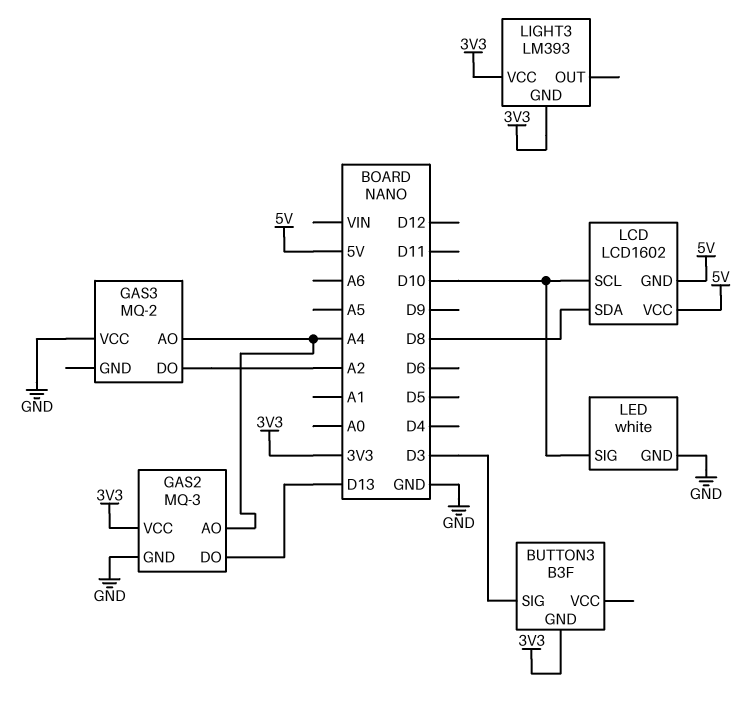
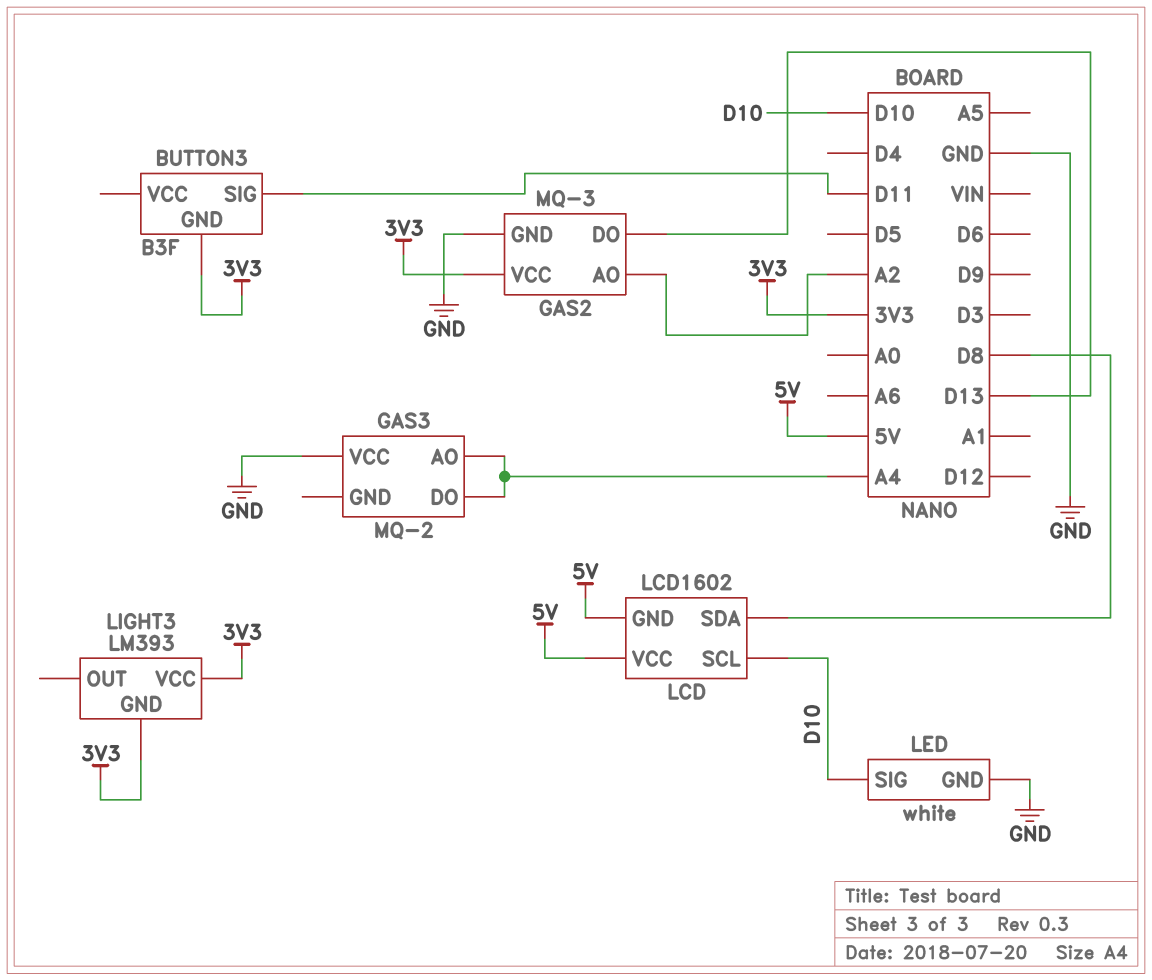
BUTTON3 pin SIG: D3 -> D11
GAS2 pin AO: A4 -> A2
GAS3 pin DO: A2 -> A4

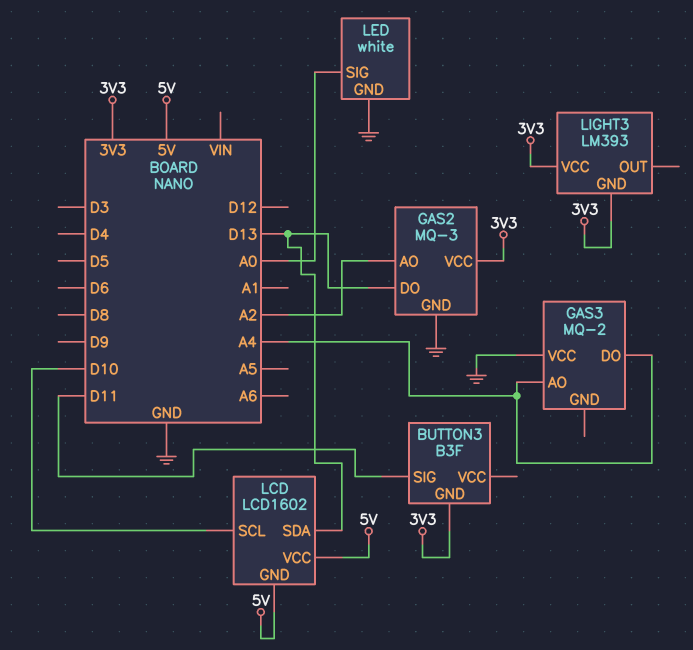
LCD pin SDA: D8 -> D13
LED pin SIG: D10 -> A0

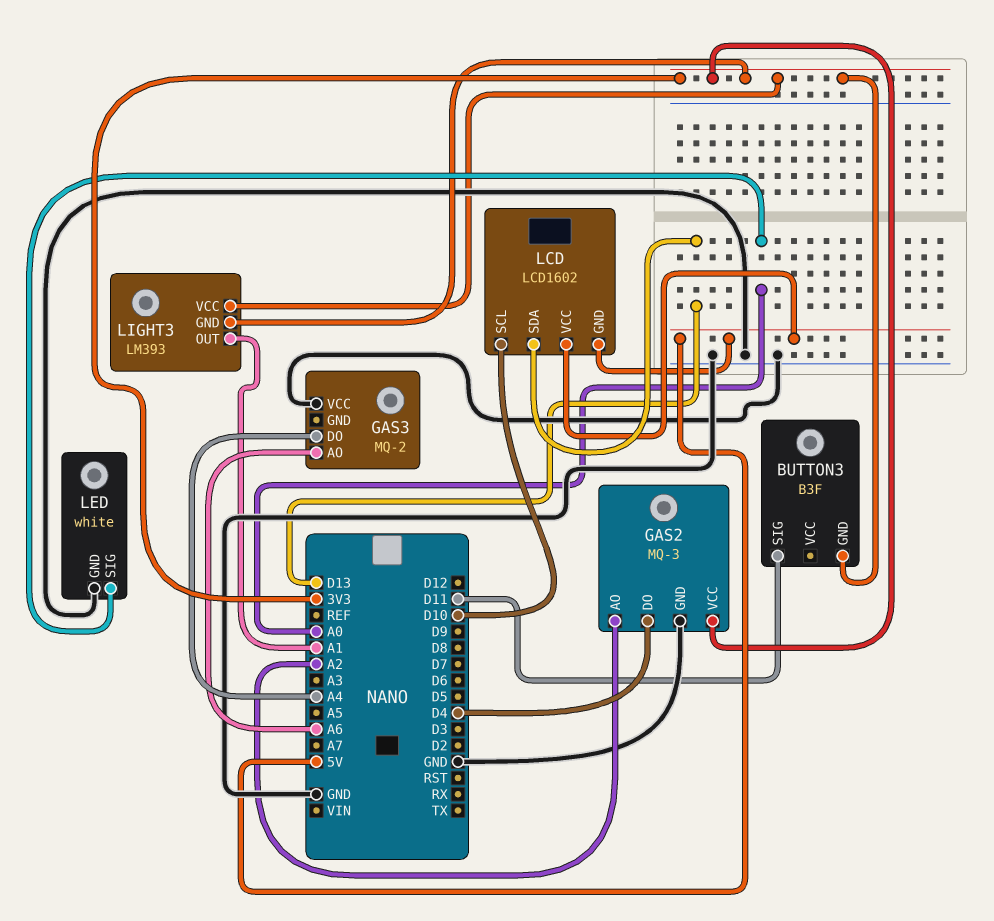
GAS2 pin DO: D13 -> D4
GAS3 pin AO: A4 -> A6
LIGHT3 pin OUT: none -> A1

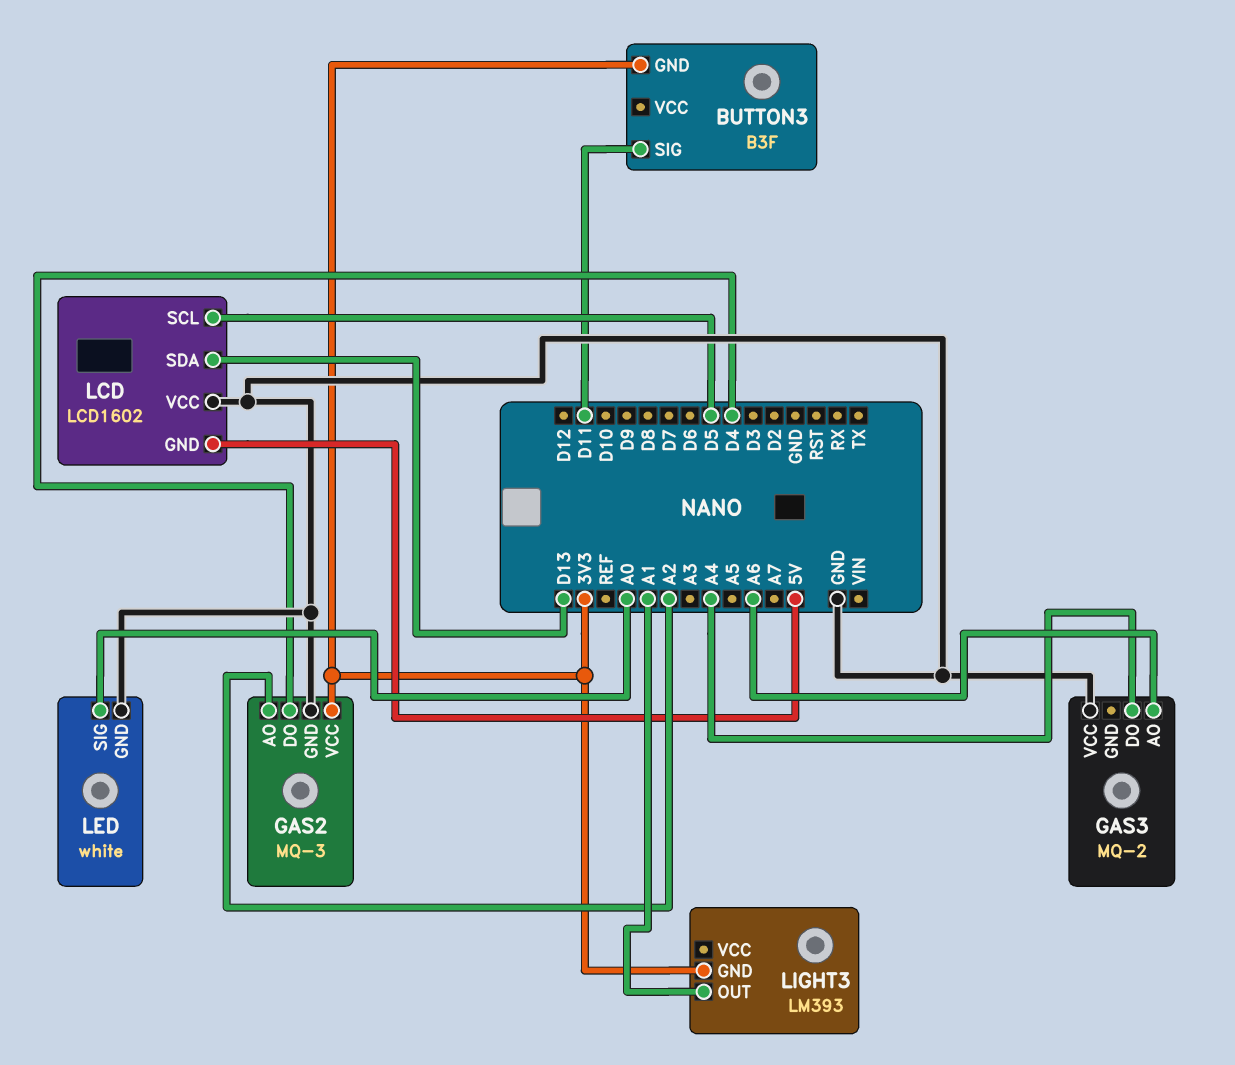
LCD pin SCL: D10 -> D5
LCD pin VCC: 5V -> GND
LIGHT3 pin VCC: 3V3 -> none

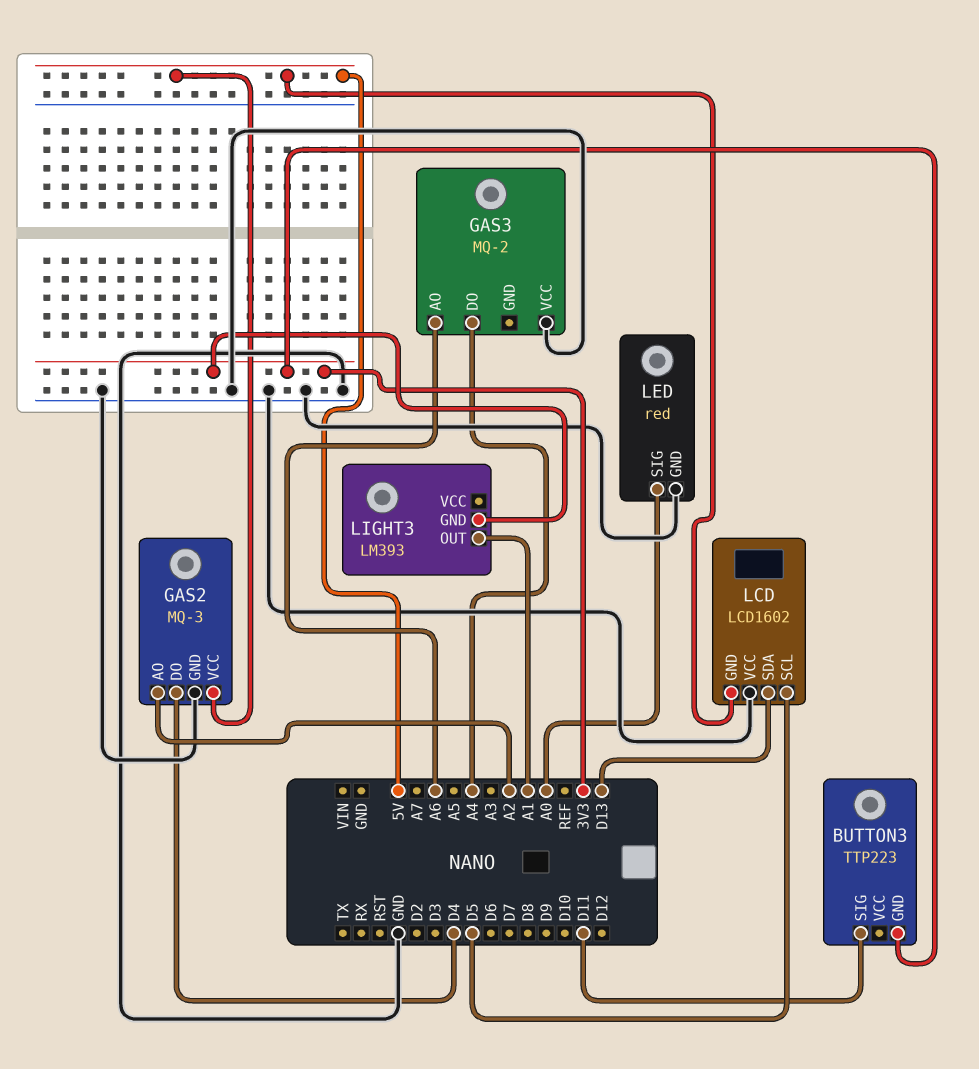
BUTTON3: B3F -> TTP223
GAS2 pin VCC: 3V3 -> 5V
LED: white -> red

